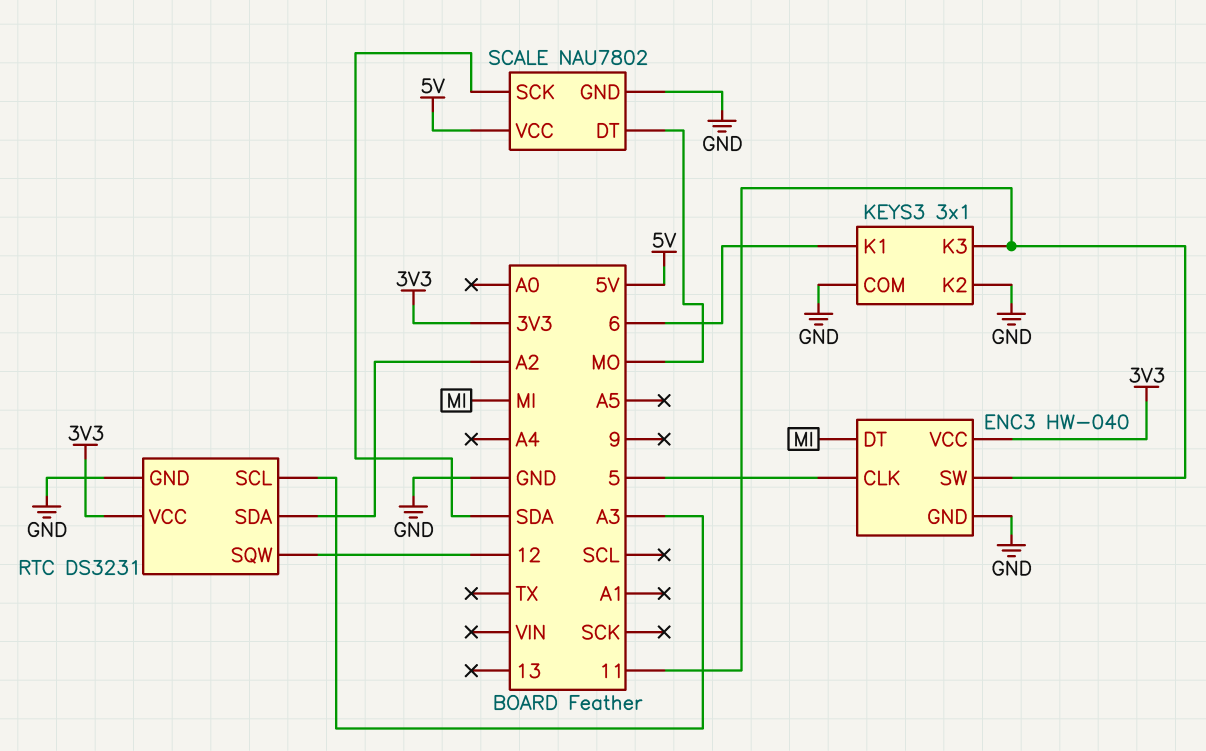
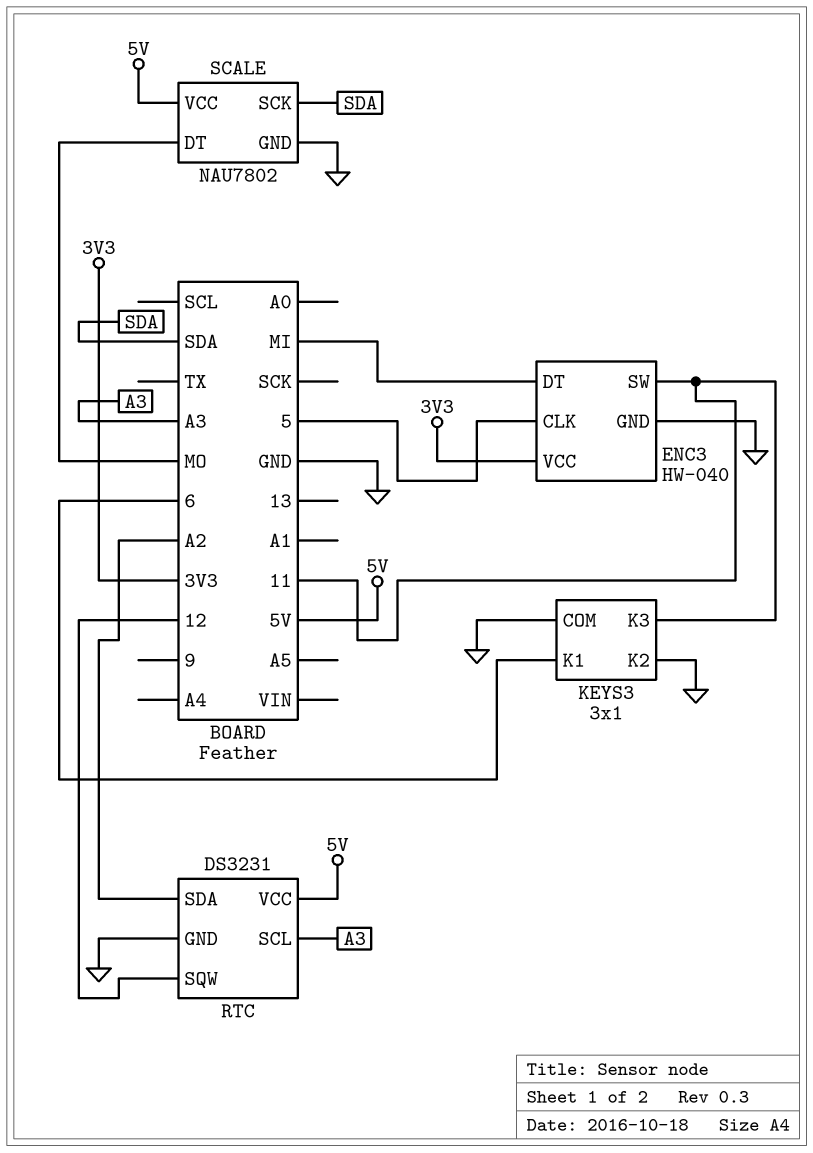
RTC pin VCC: 3V3 -> 5V

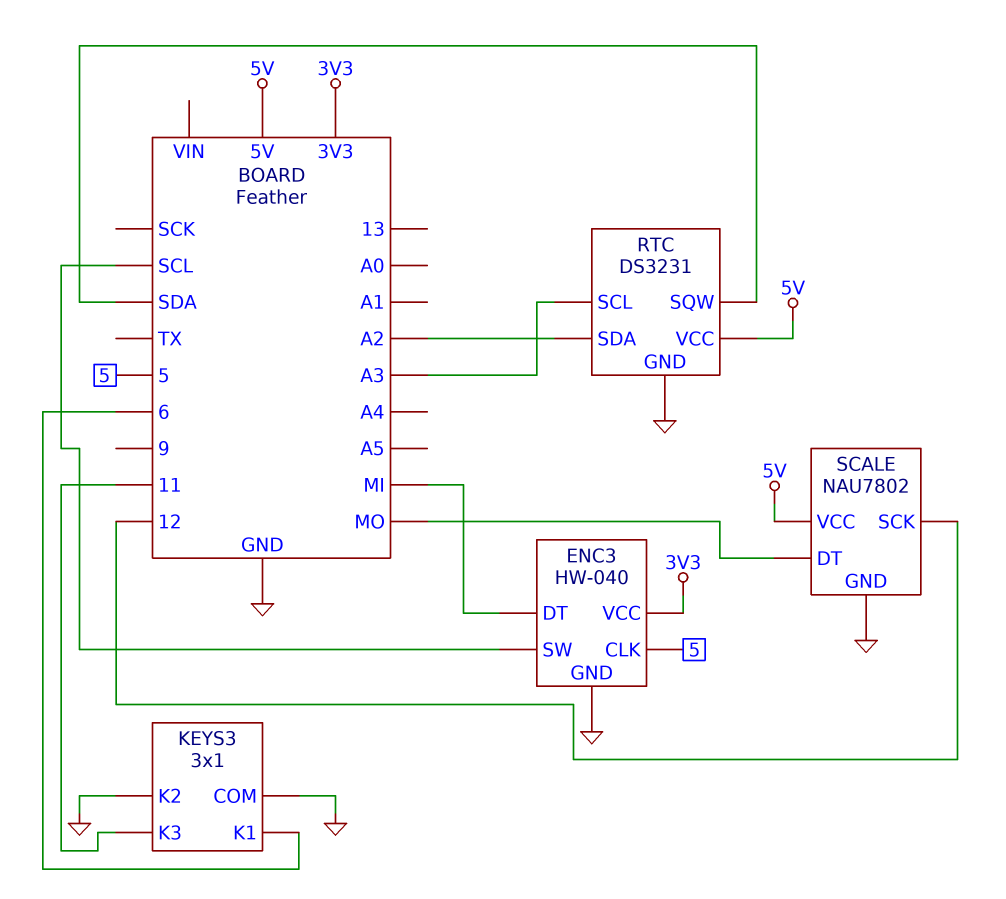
ENC3 pin SW: 11 -> SCL
RTC pin SQW: 12 -> SDA
SCALE pin SCK: SDA -> 12

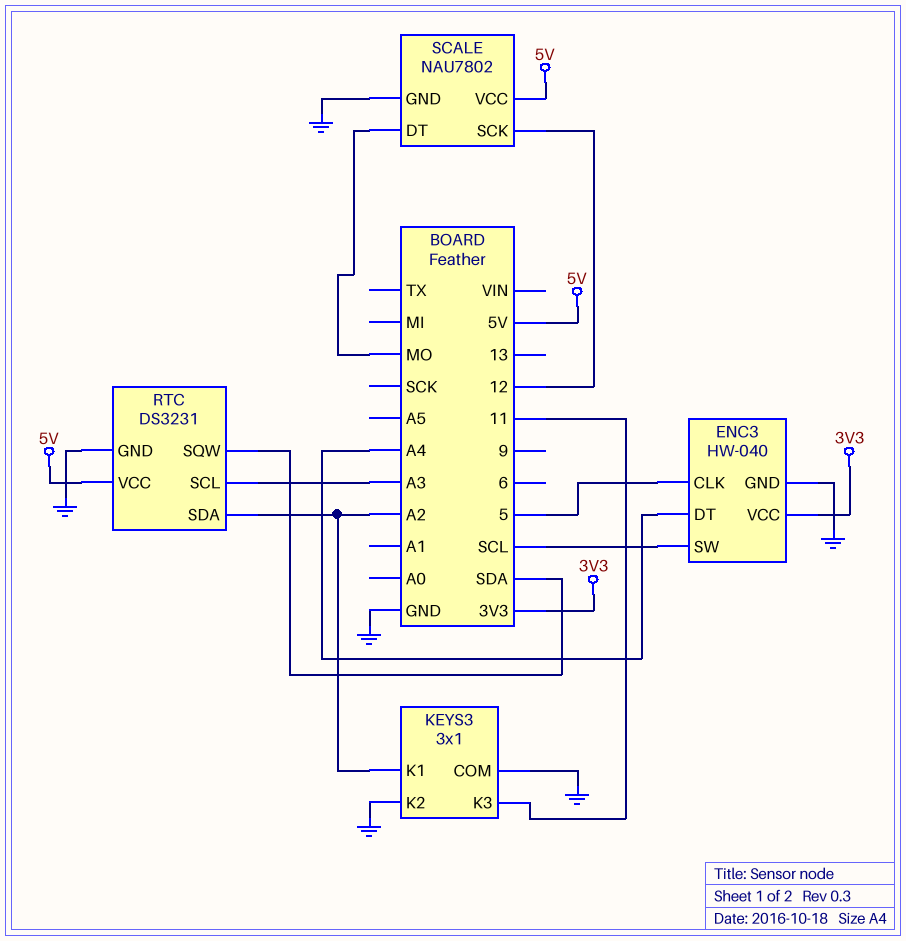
ENC3 pin DT: MI -> A4
KEYS3 pin K1: 6 -> A2

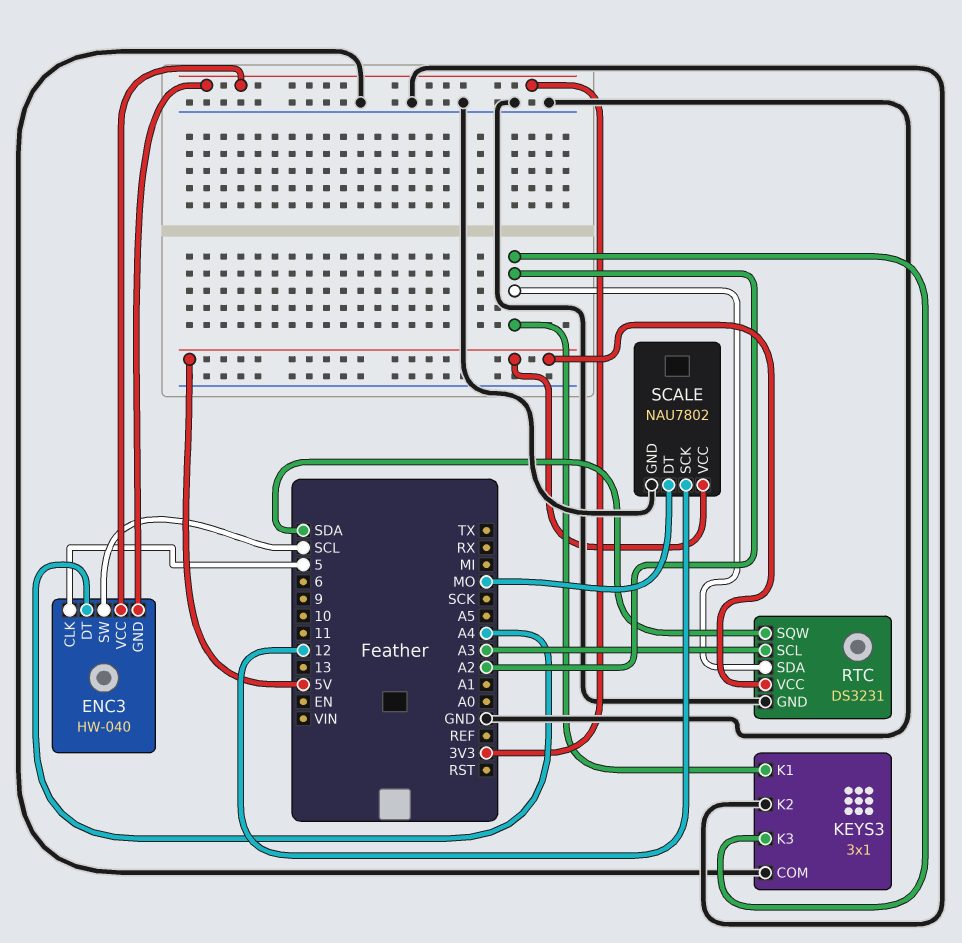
ENC3 pin GND: GND -> 3V3
KEYS3 pin K3: 11 -> A2

